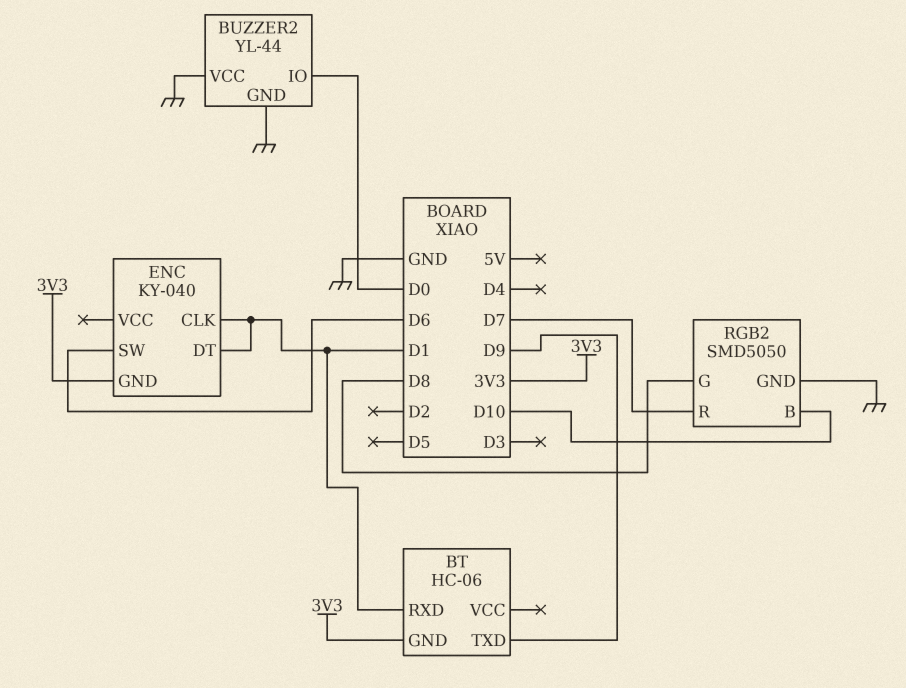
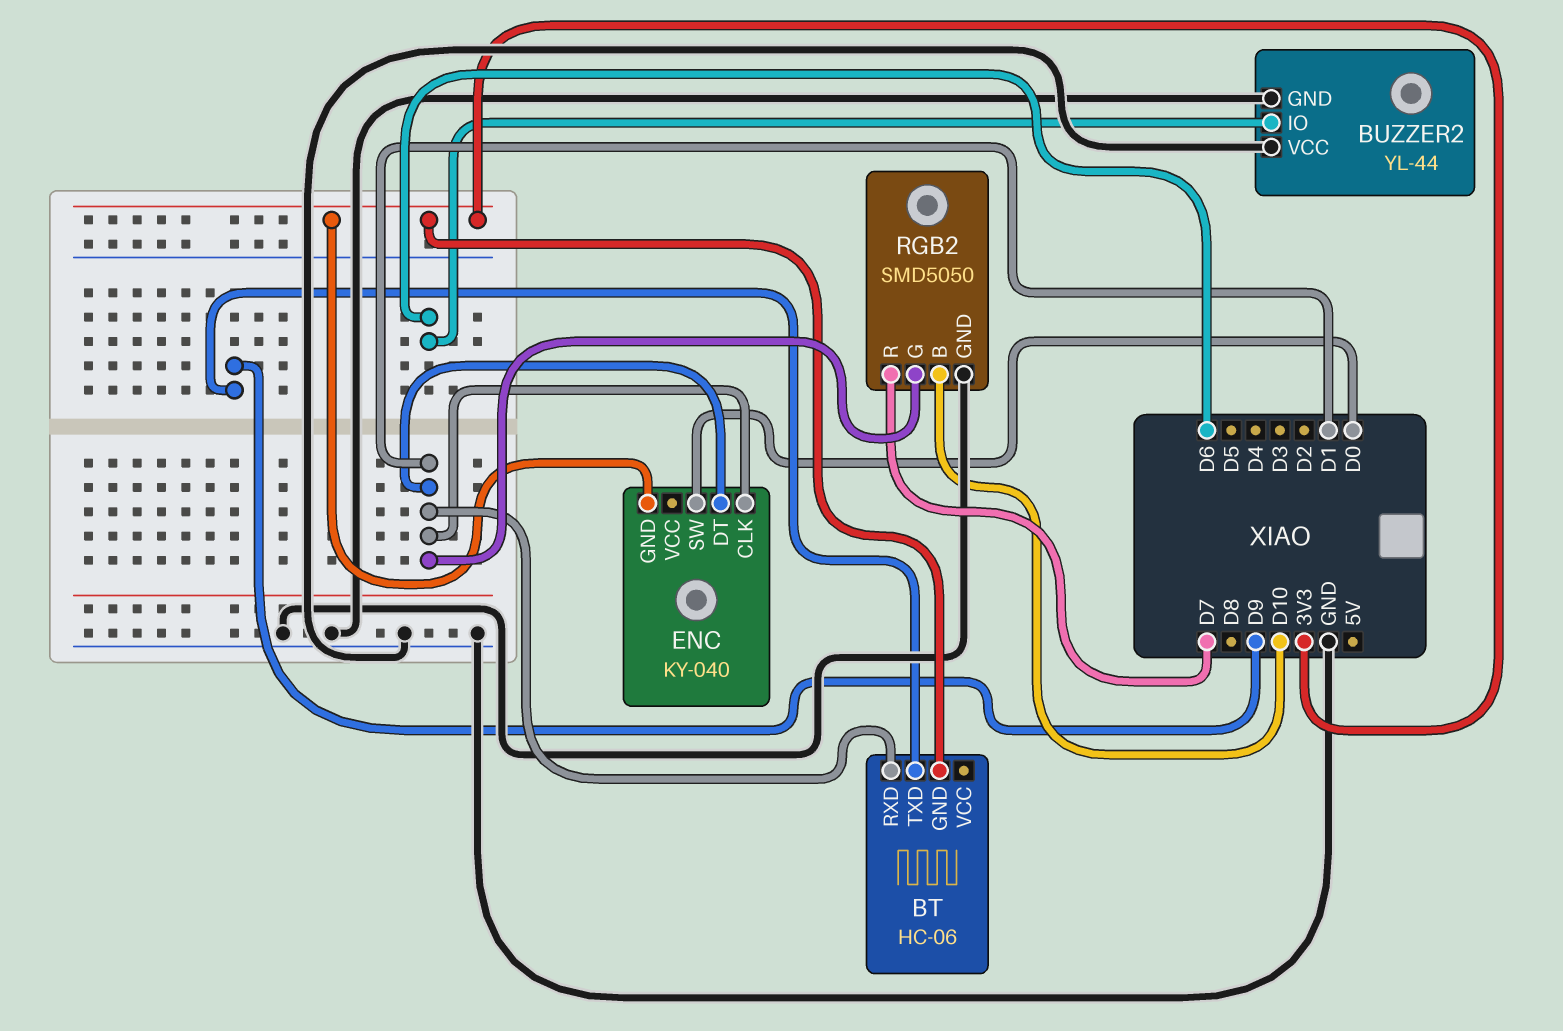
BUZZER2 pin IO: D0 -> D6
ENC pin SW: D6 -> D0
RGB2 pin G: D8 -> D1

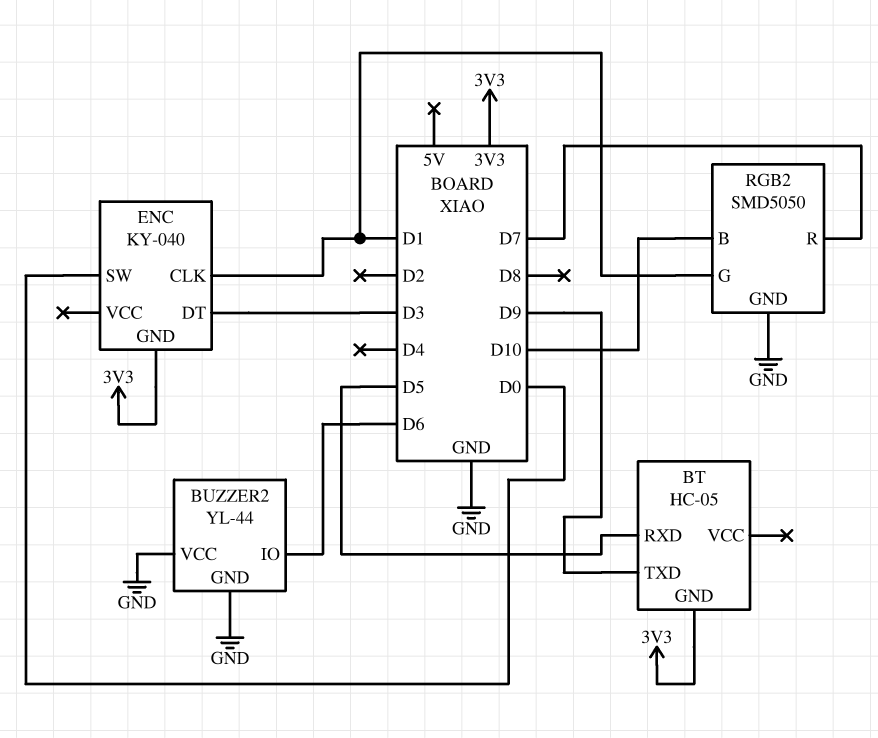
BT: HC-06 -> HC-05
BT pin RXD: D1 -> D5
ENC pin DT: D1 -> D3

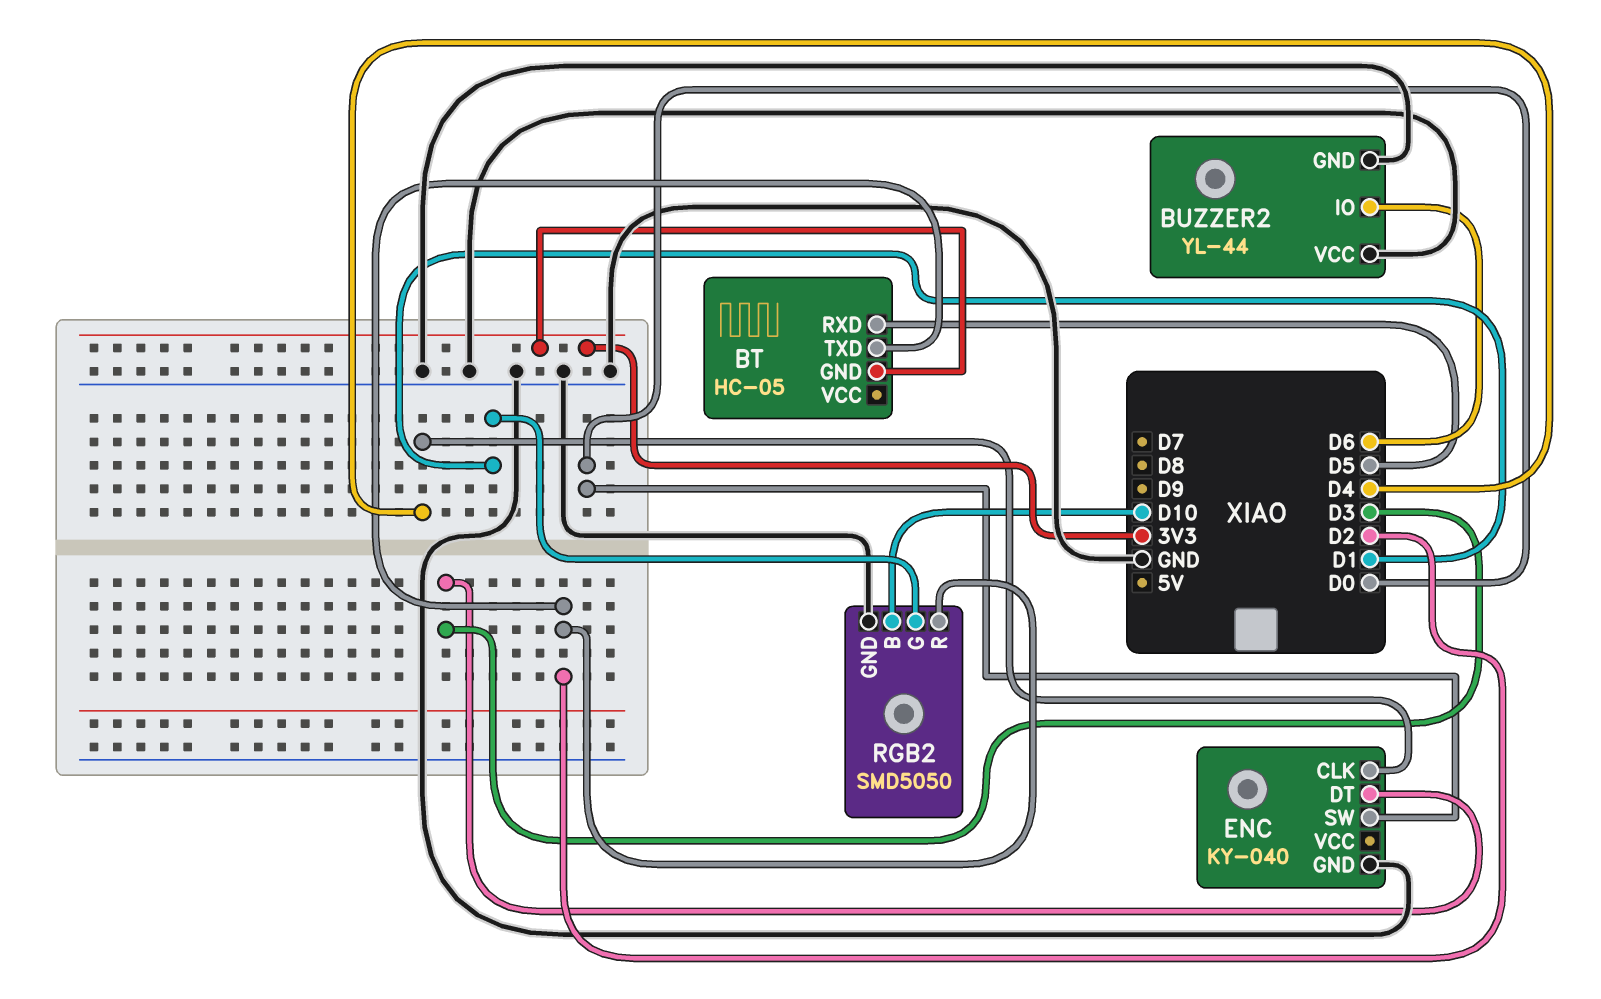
BT pin TXD: D9 -> D2
ENC pin CLK: D1 -> D4
ENC pin GND: 3V3 -> GND
RGB2 pin R: D7 -> D2

